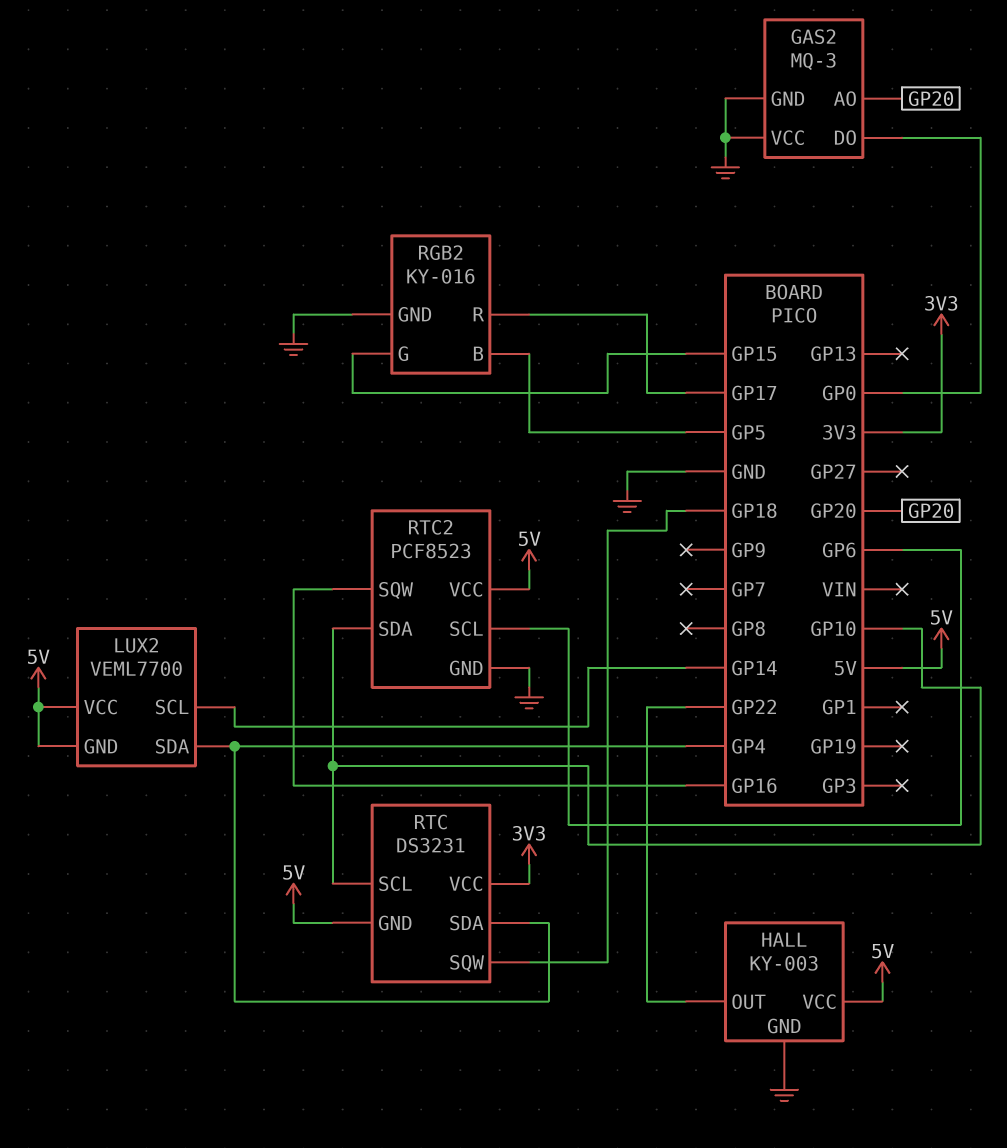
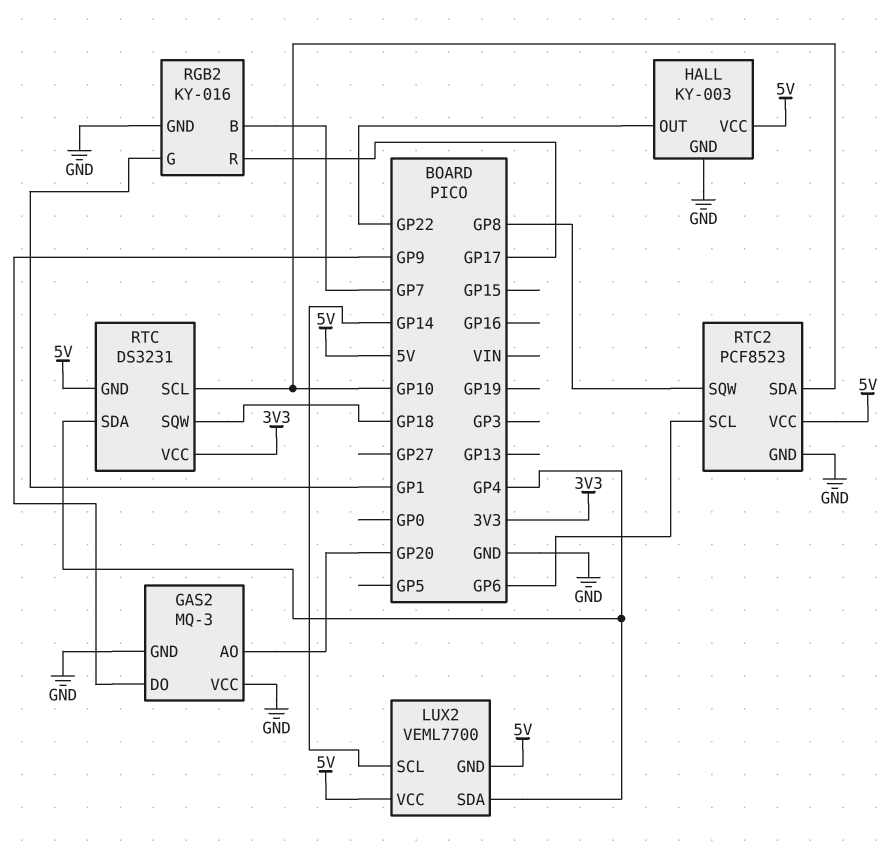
GAS2 pin DO: GP0 -> GP9
RGB2 pin B: GP5 -> GP7
RGB2 pin G: GP15 -> GP1
RTC2 pin SQW: GP16 -> GP8

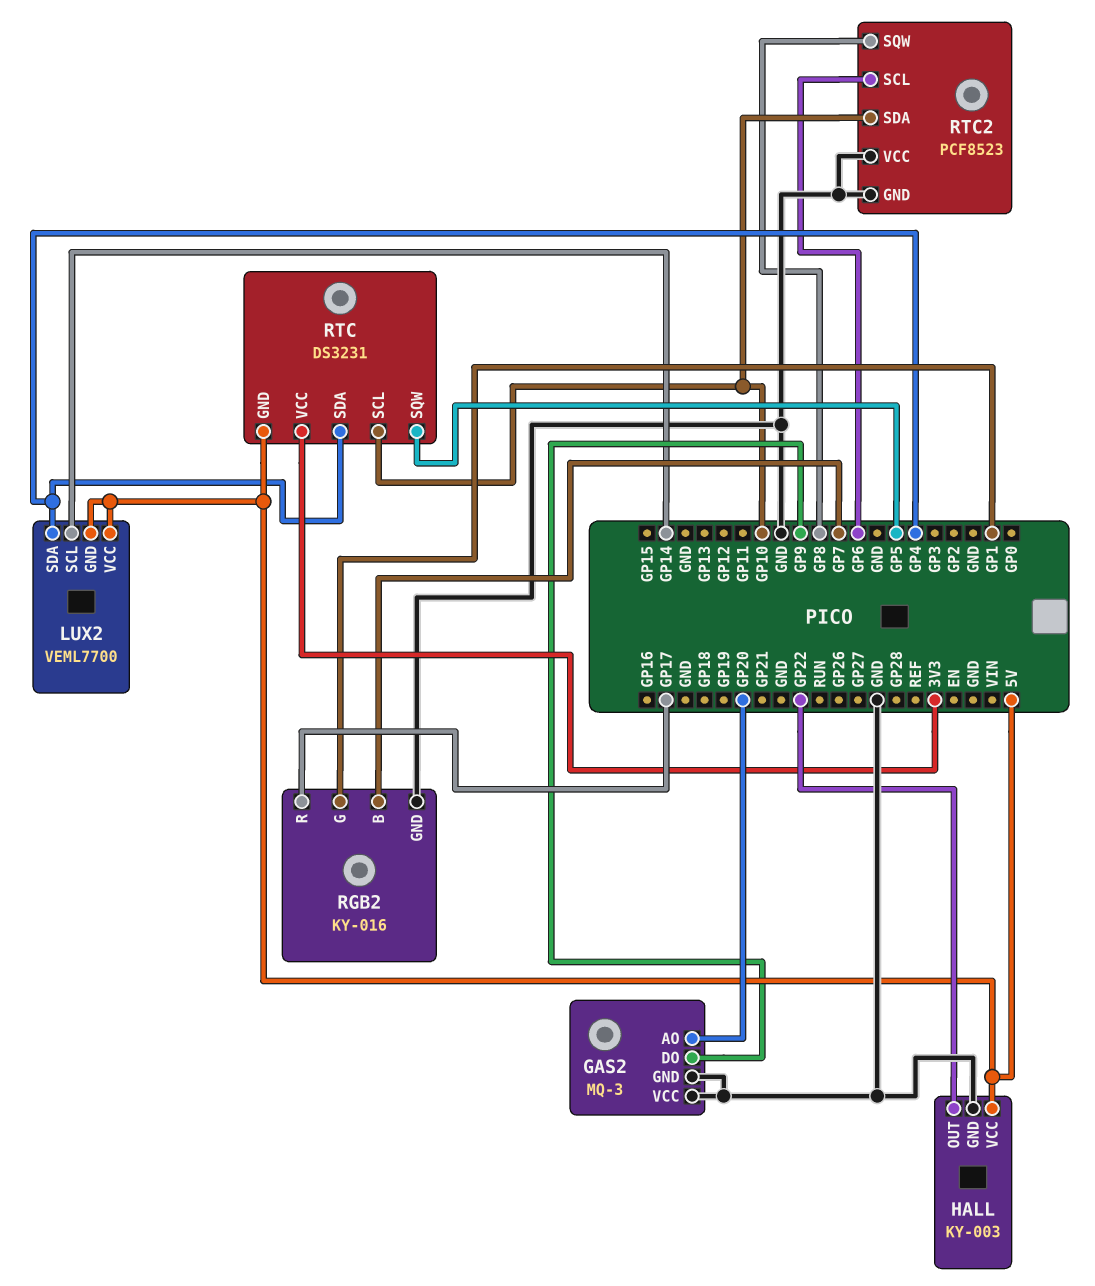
RTC pin SQW: GP18 -> GP5
RTC2 pin VCC: 5V -> GND

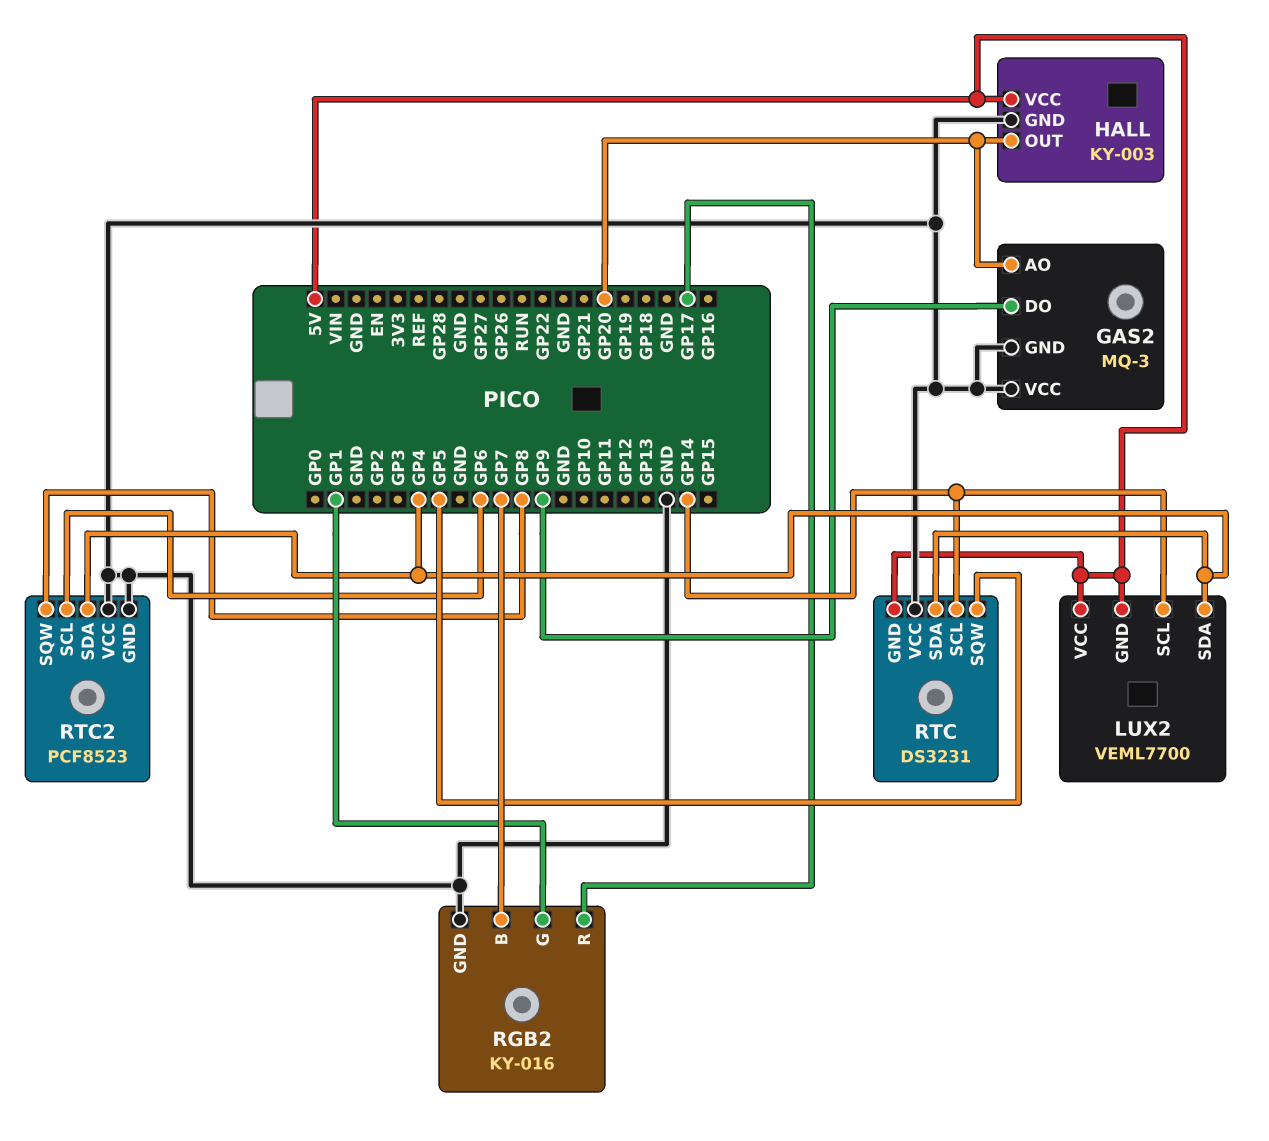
HALL pin OUT: GP22 -> GP20
RTC pin SCL: GP10 -> GP14
RTC pin VCC: 3V3 -> GND
RTC2 pin SDA: GP10 -> GP4

